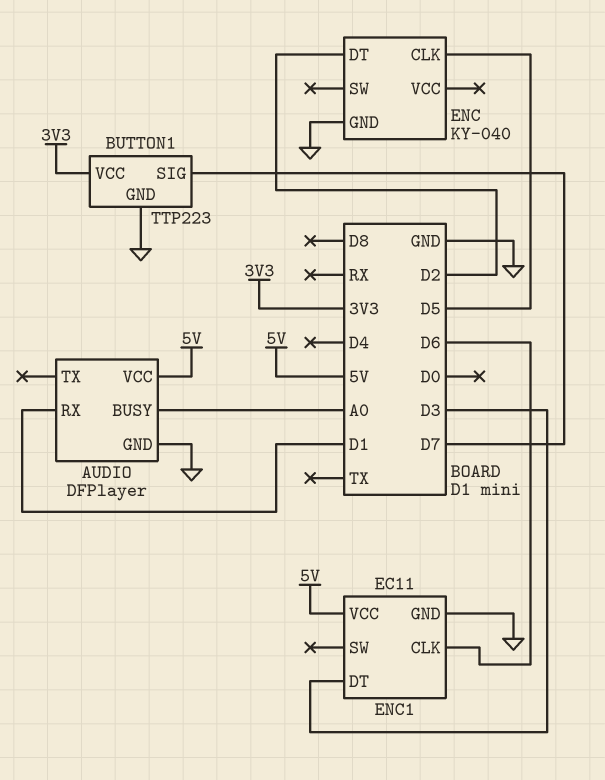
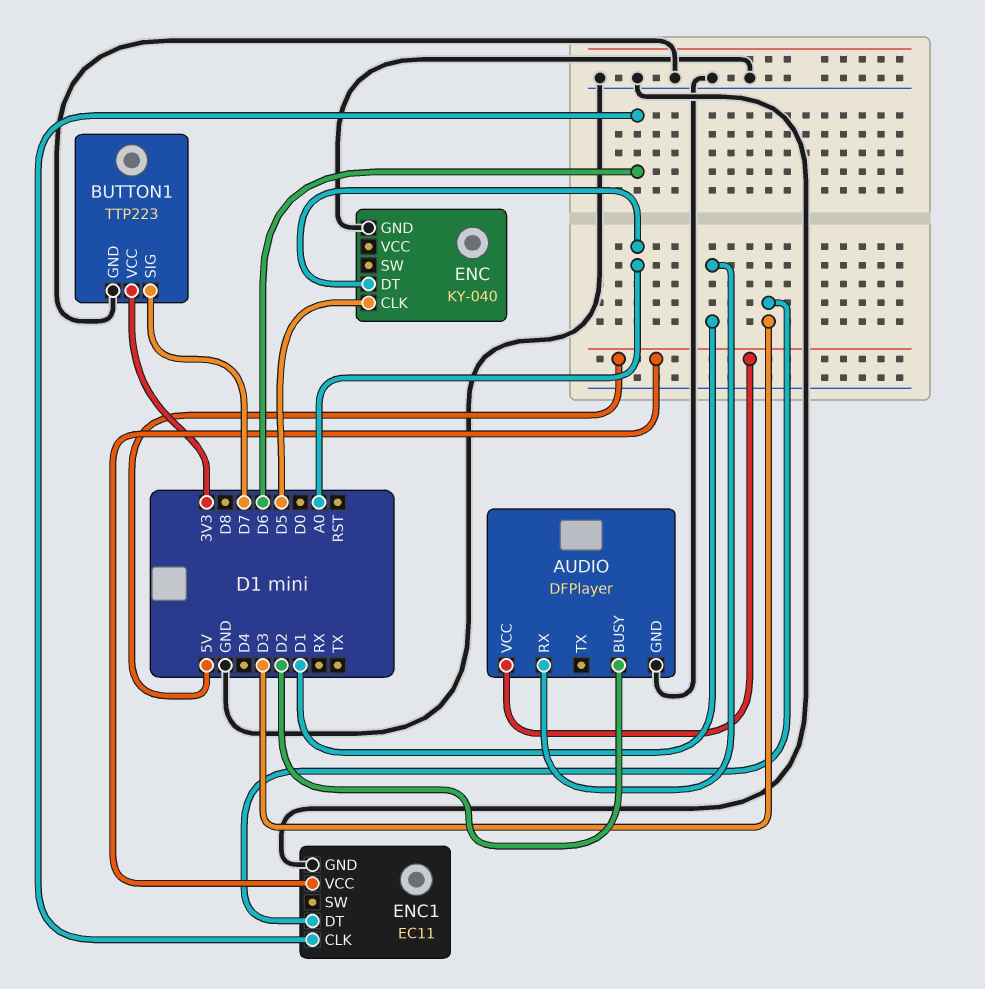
AUDIO pin BUSY: A0 -> D2
ENC pin DT: D2 -> A0

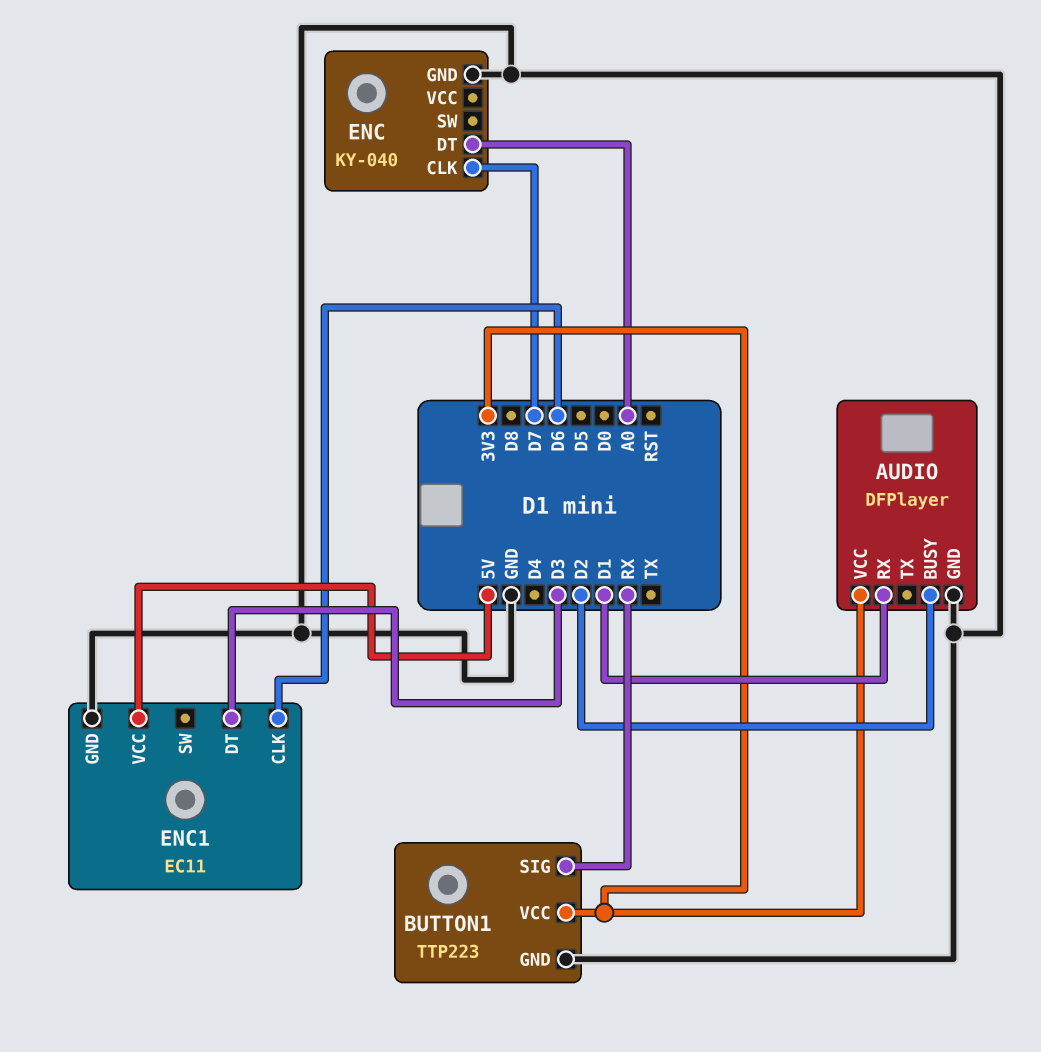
AUDIO pin VCC: 5V -> 3V3
BUTTON1 pin SIG: D7 -> RX
ENC pin CLK: D5 -> D7

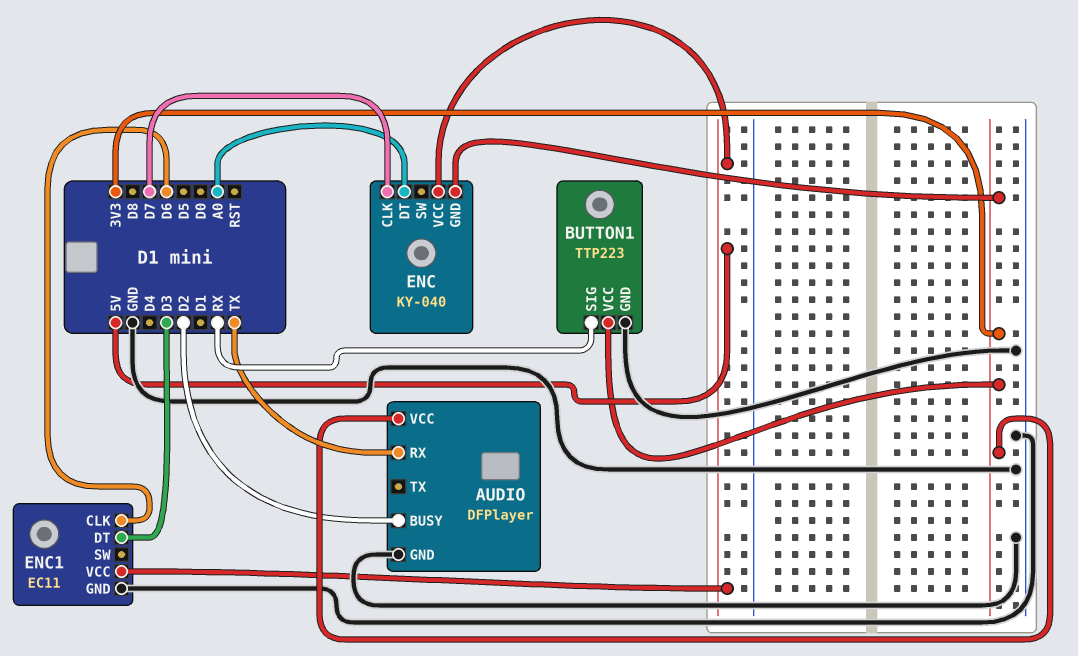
AUDIO pin RX: D1 -> TX
ENC pin GND: GND -> 3V3
ENC pin VCC: none -> 5V

